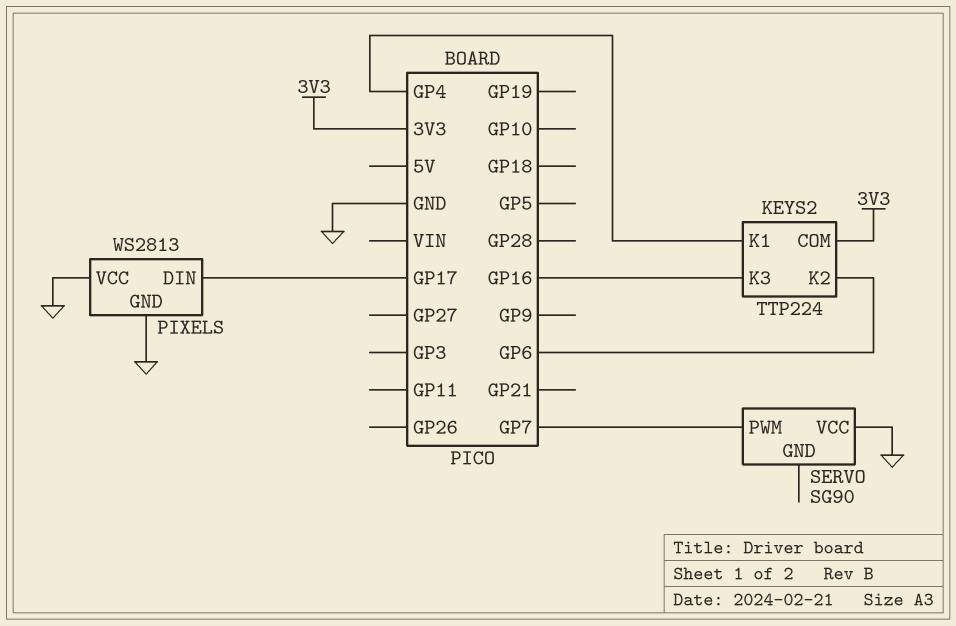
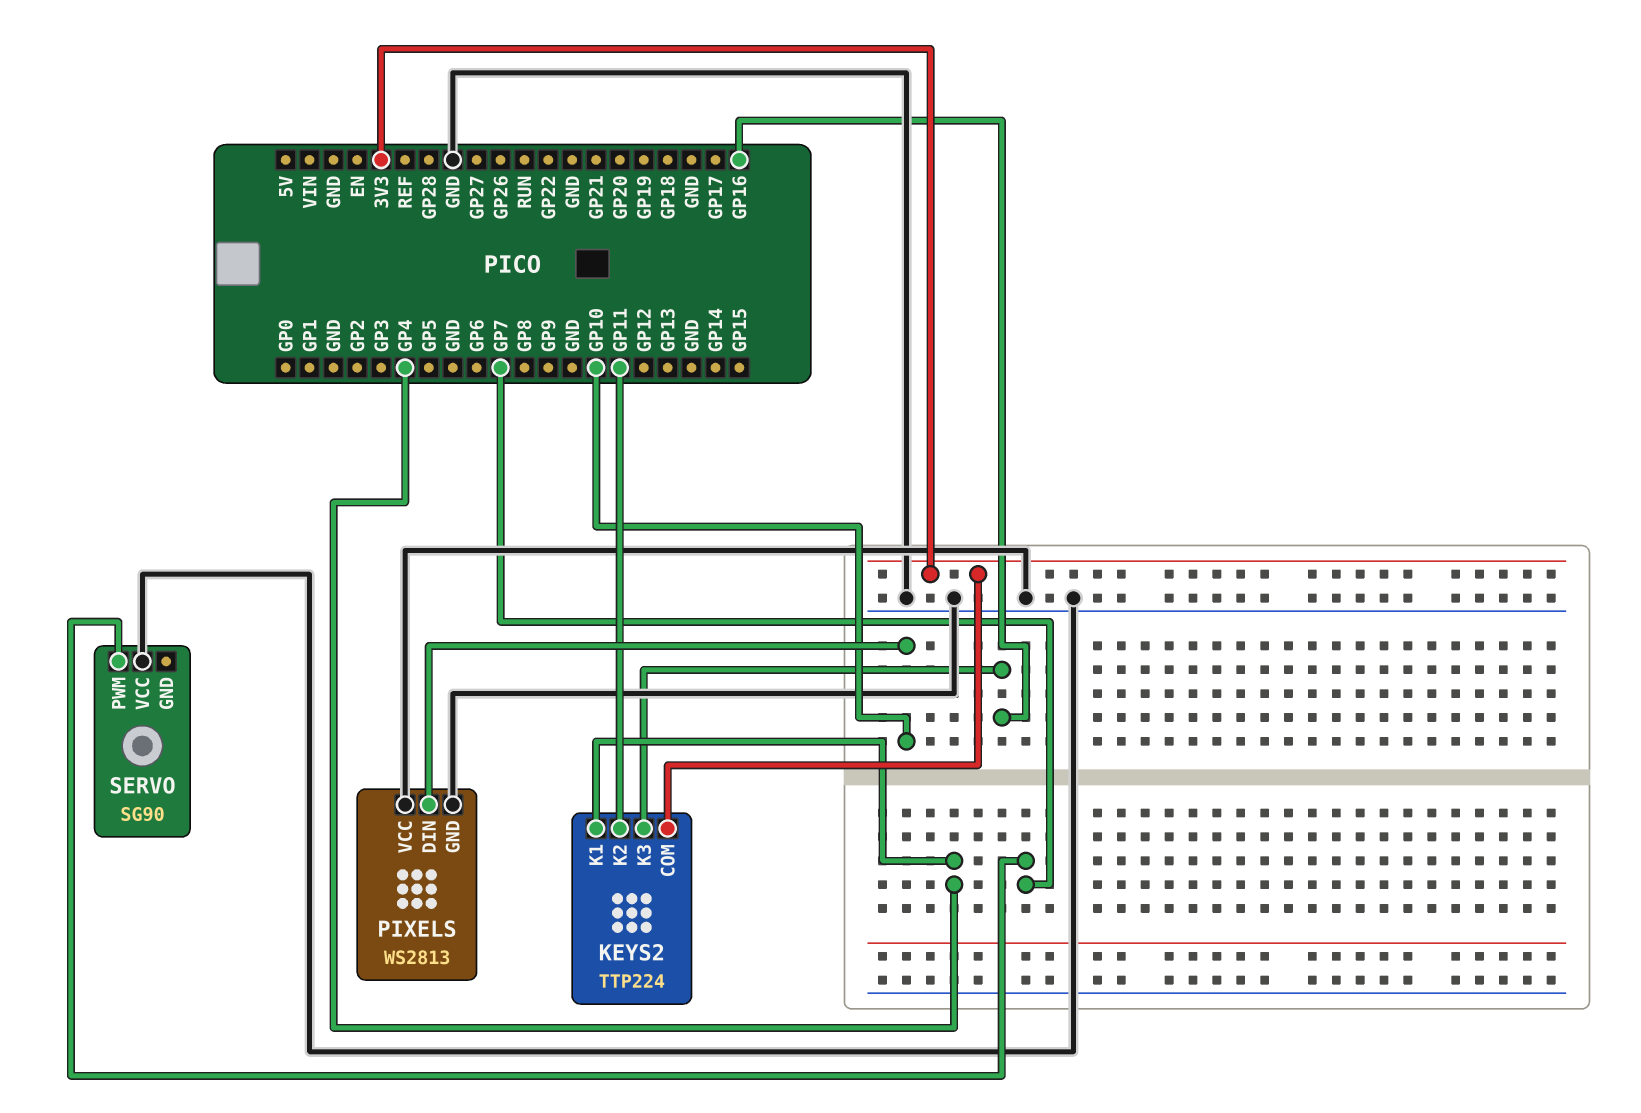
KEYS2 pin K2: GP6 -> GP11
PIXELS pin DIN: GP17 -> GP10

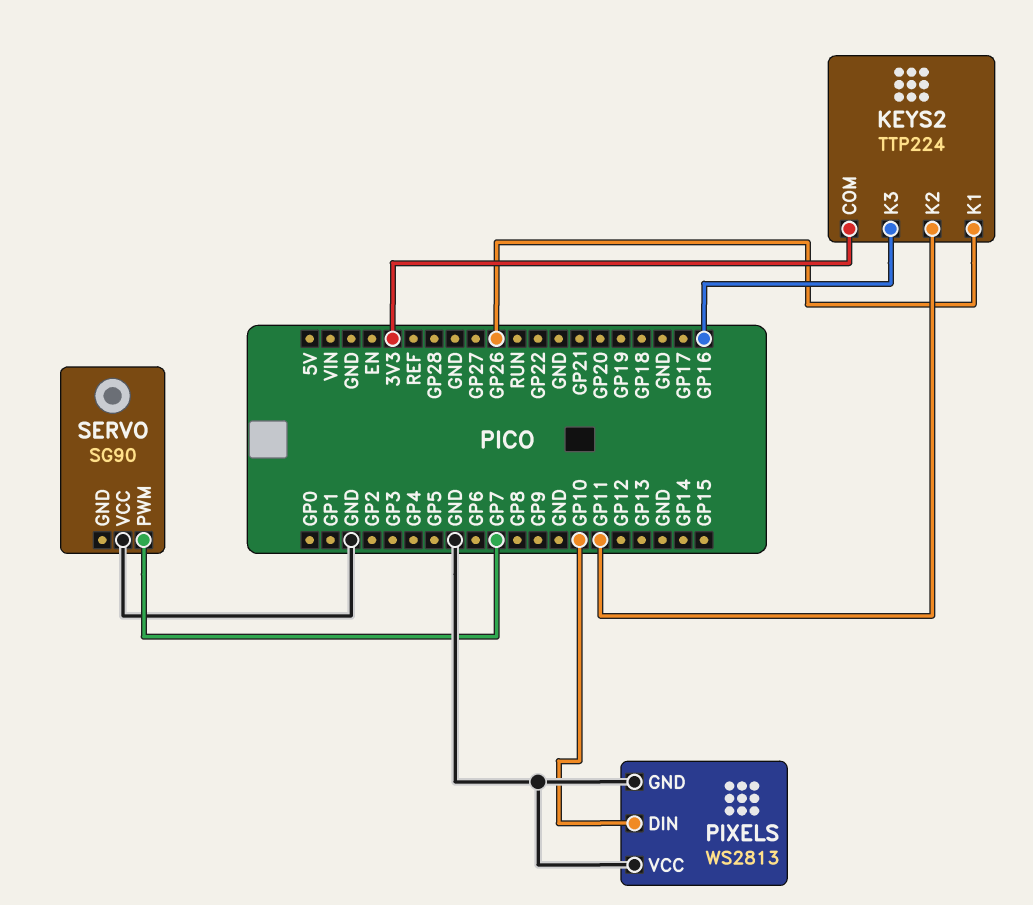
KEYS2 pin K1: GP4 -> GP26

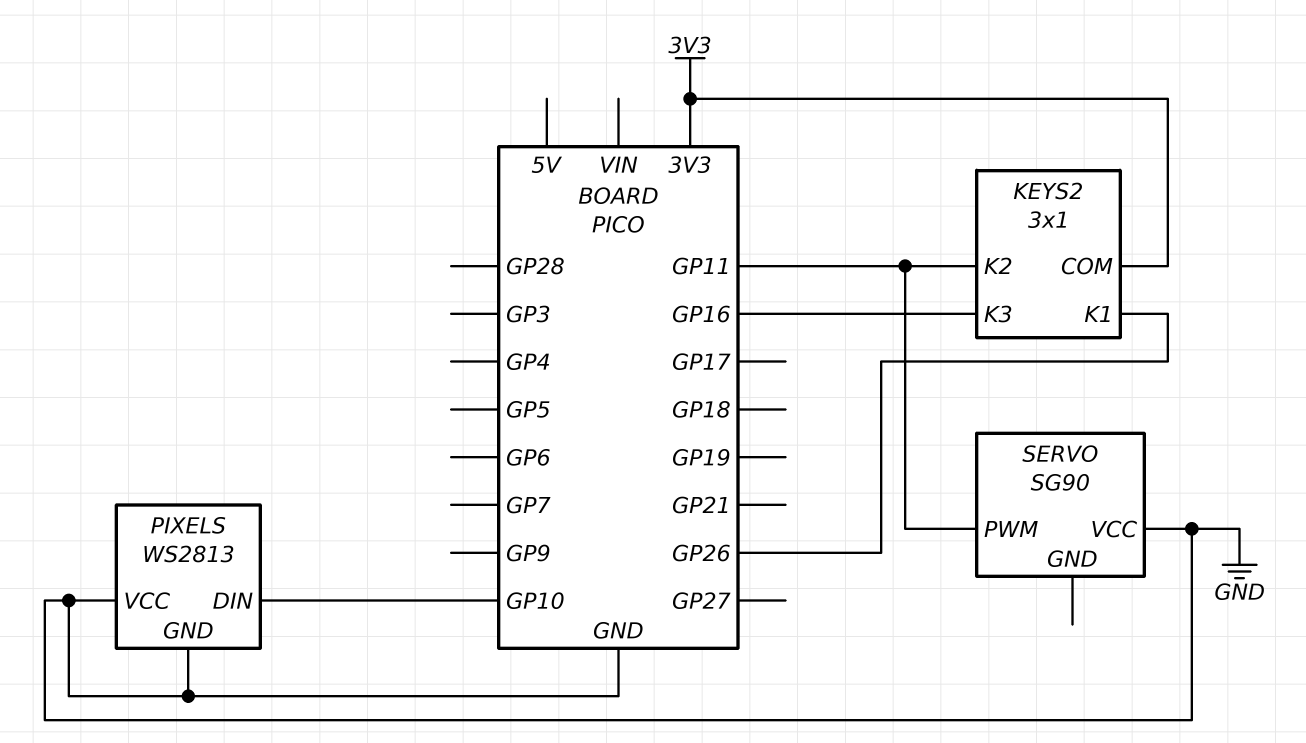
KEYS2: TTP224 -> 3x1
SERVO pin PWM: GP7 -> GP11

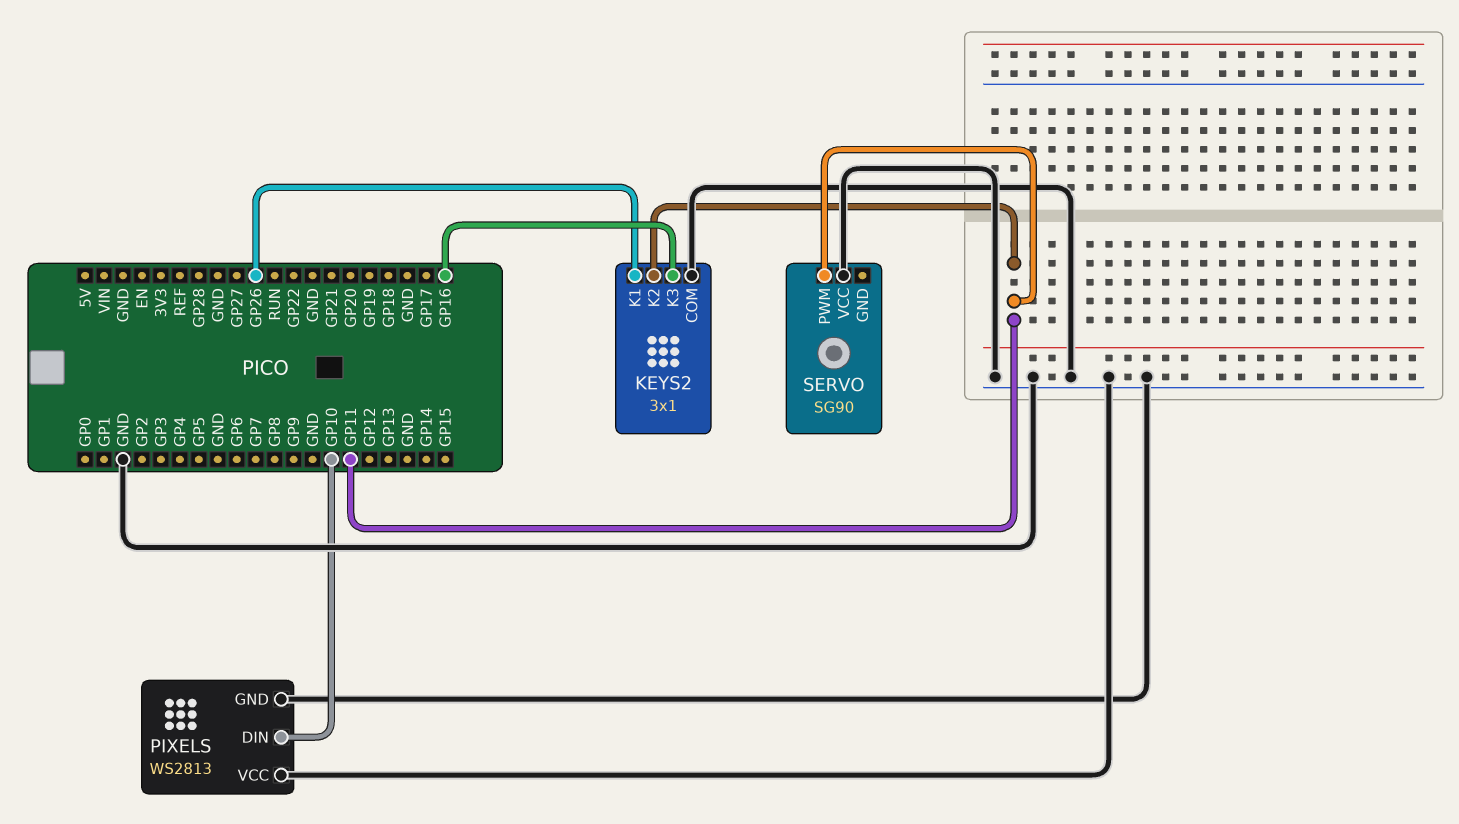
KEYS2 pin COM: 3V3 -> GND

